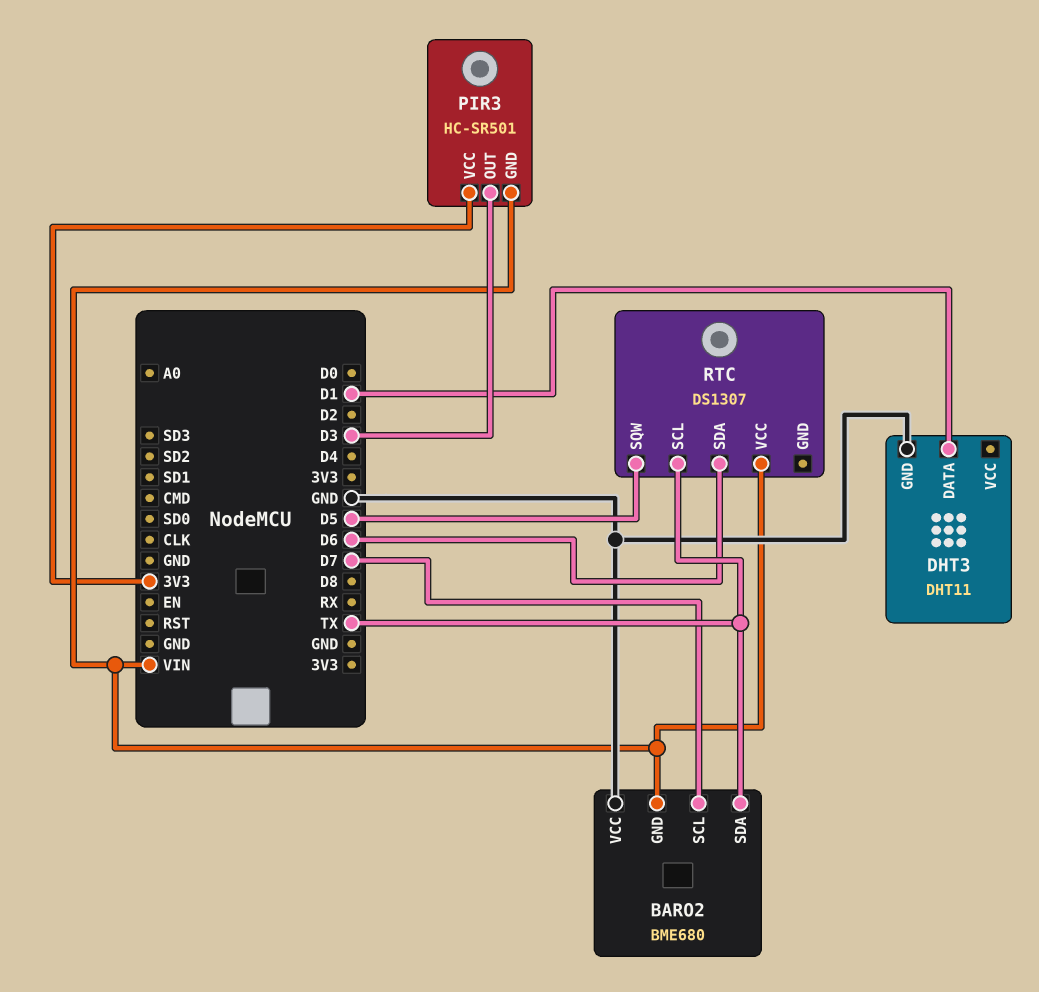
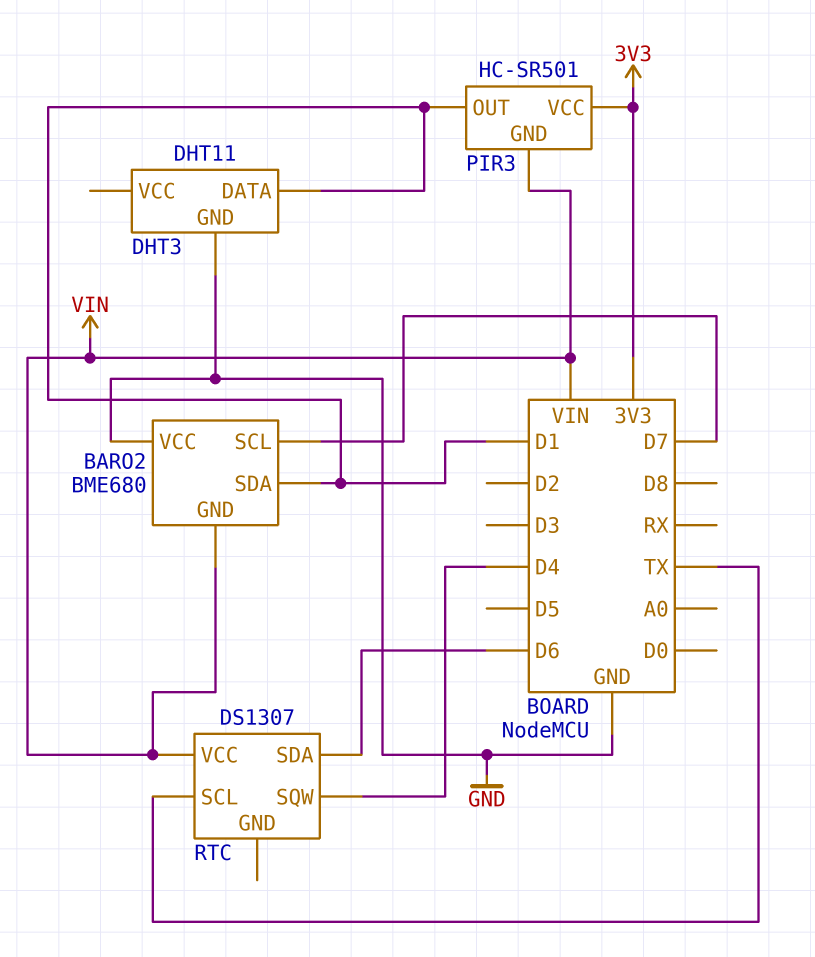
BARO2 pin SDA: TX -> D1
PIR3 pin OUT: D3 -> D1
RTC pin SQW: D5 -> D4

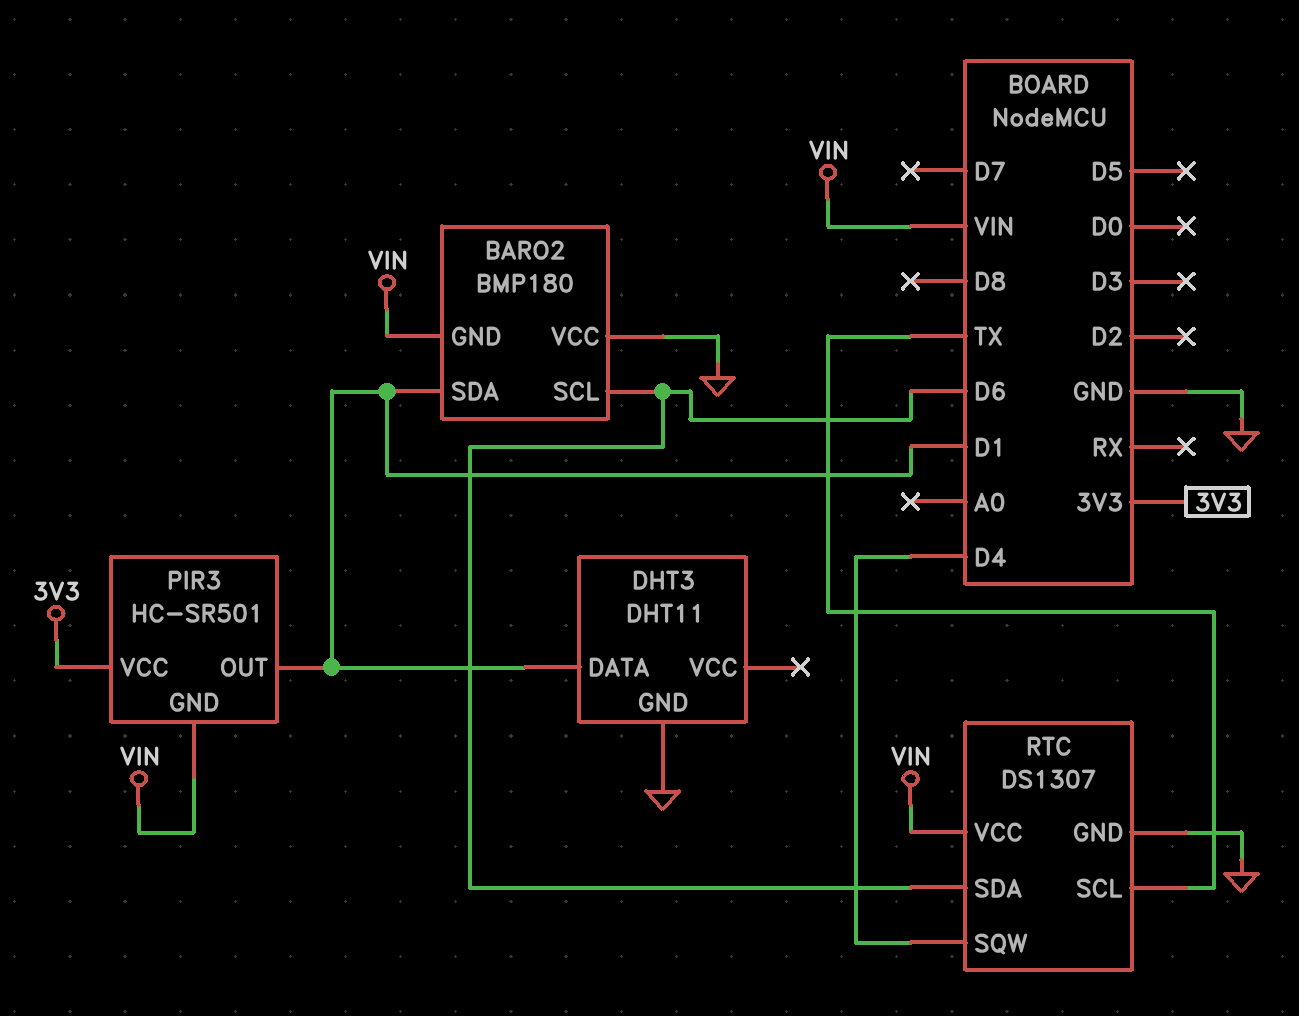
BARO2: BME680 -> BMP180
BARO2 pin SCL: D7 -> D6
RTC pin GND: none -> GND

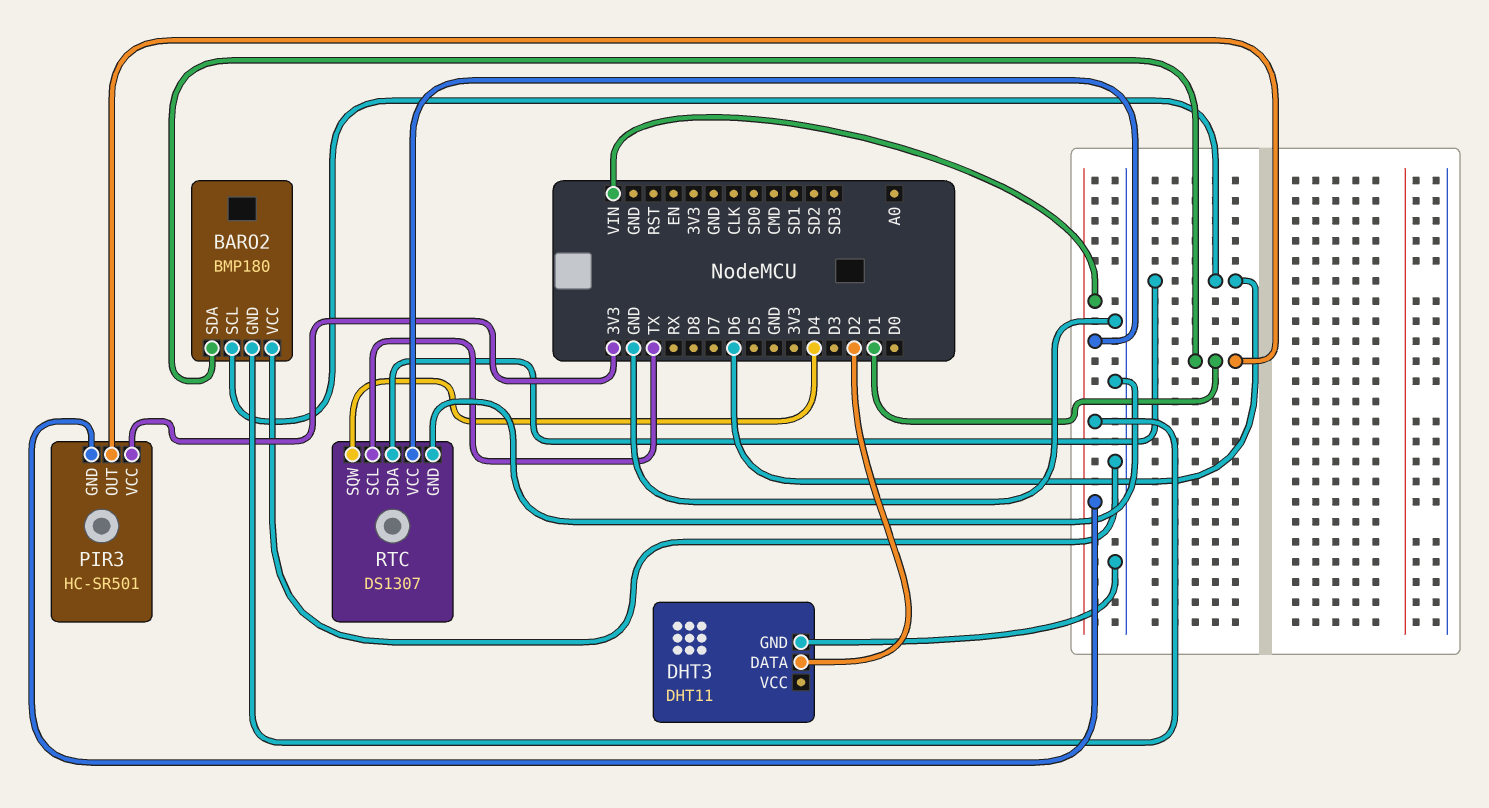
DHT3 pin DATA: D1 -> D2

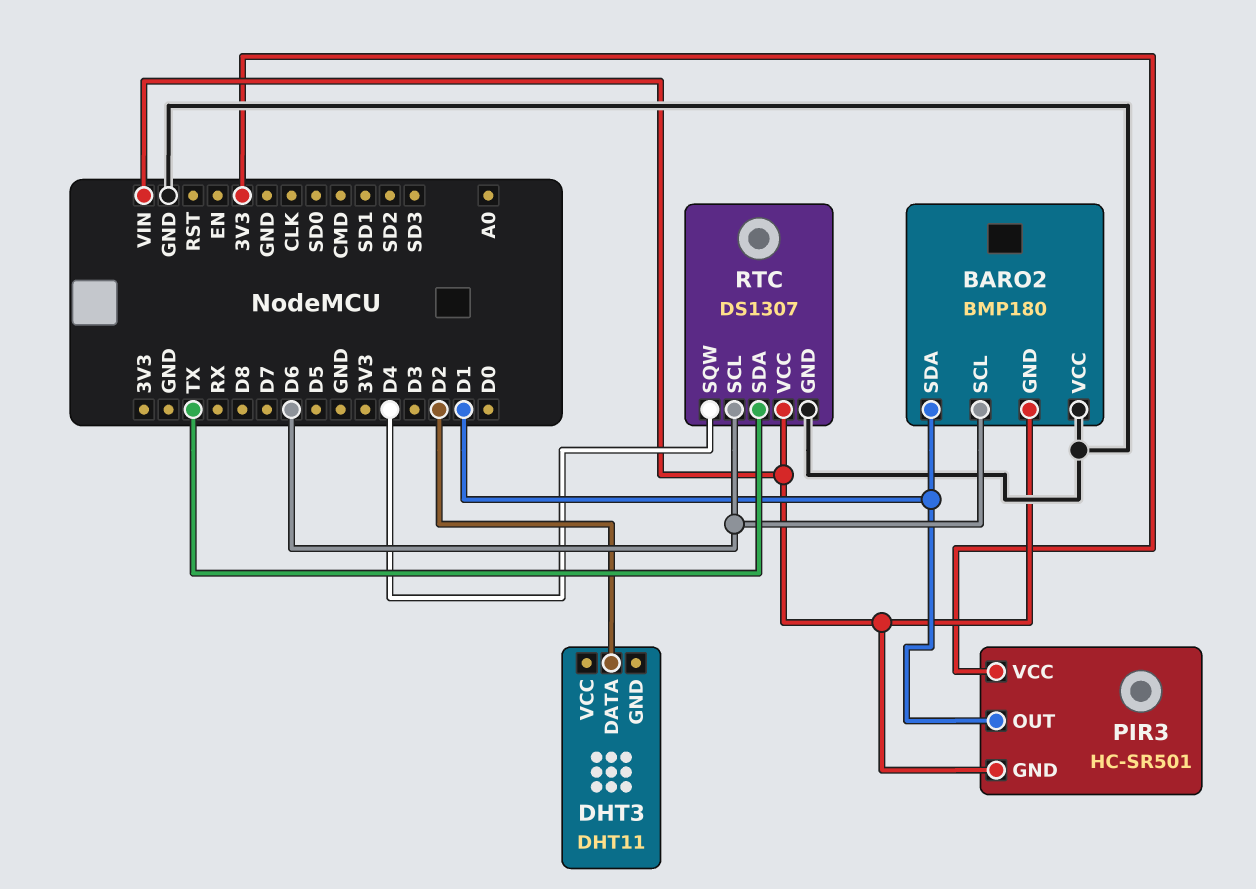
DHT3 pin GND: GND -> none
RTC pin SCL: TX -> D6
RTC pin SDA: D6 -> TX

